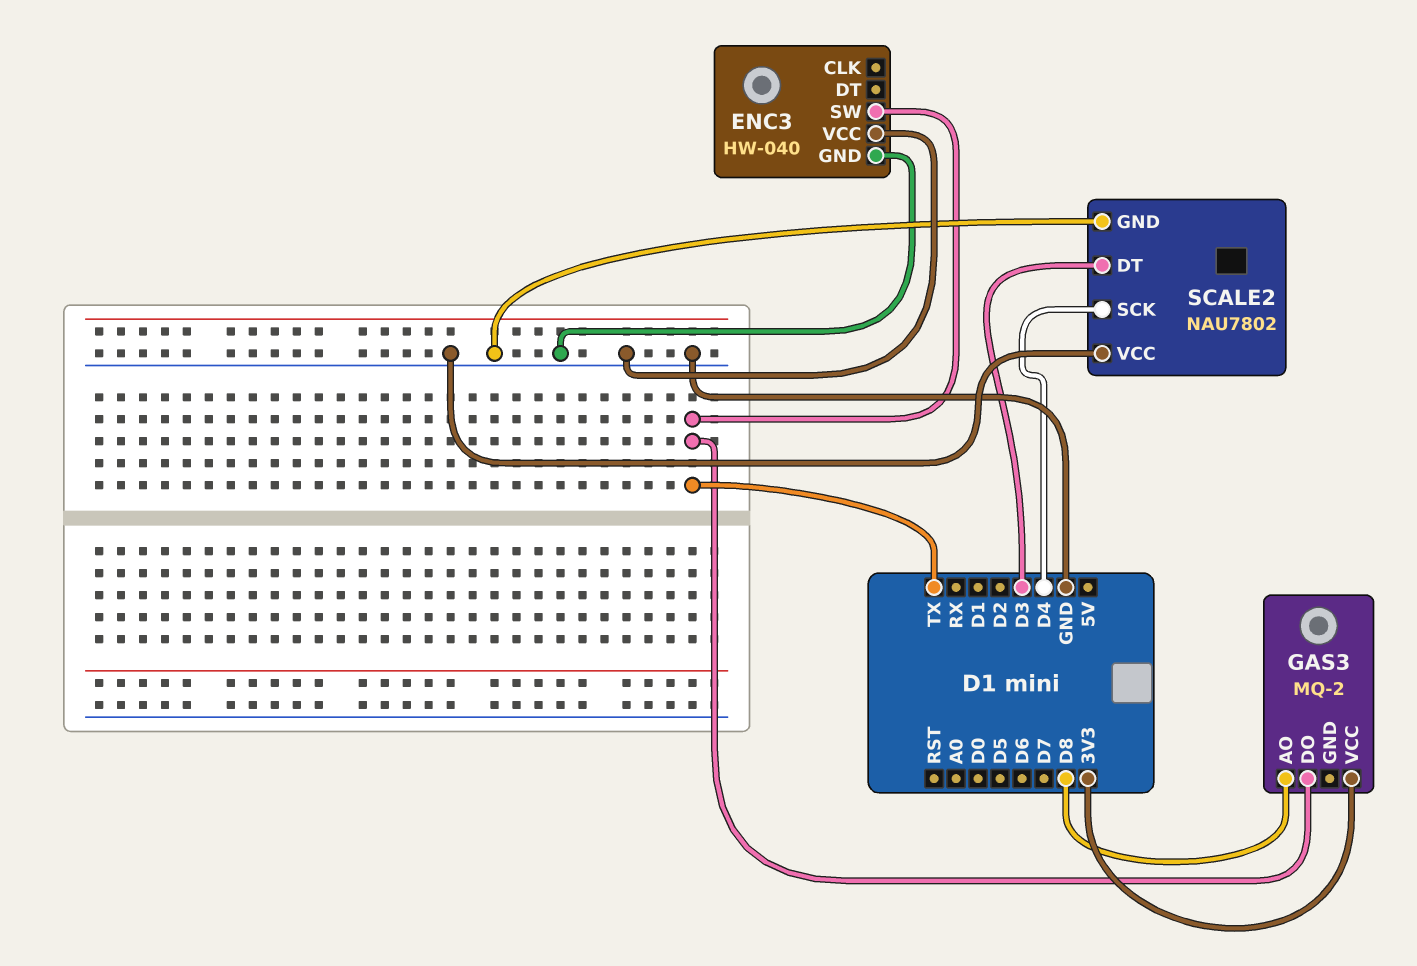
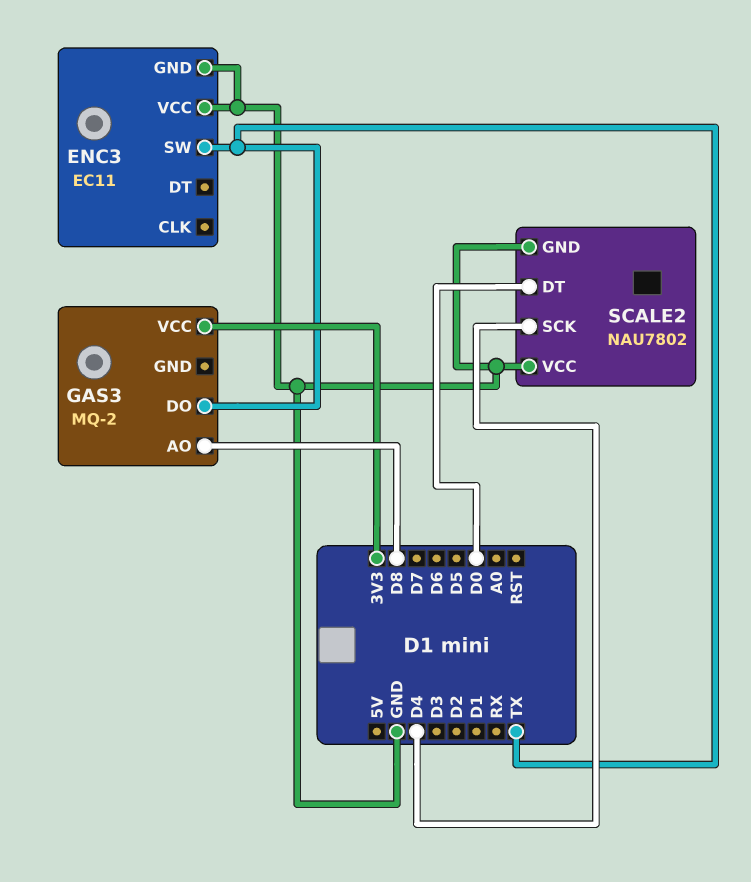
ENC3: HW-040 -> EC11
SCALE2 pin DT: D3 -> D0

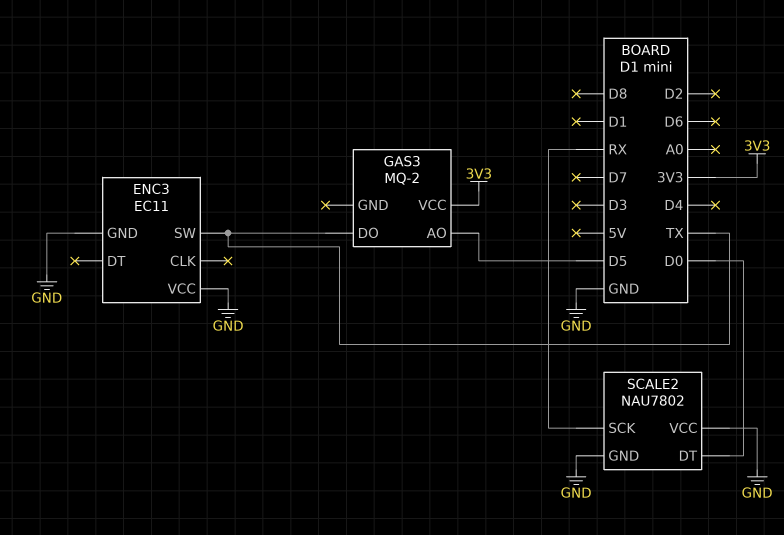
GAS3 pin AO: D8 -> D5
SCALE2 pin SCK: D4 -> RX

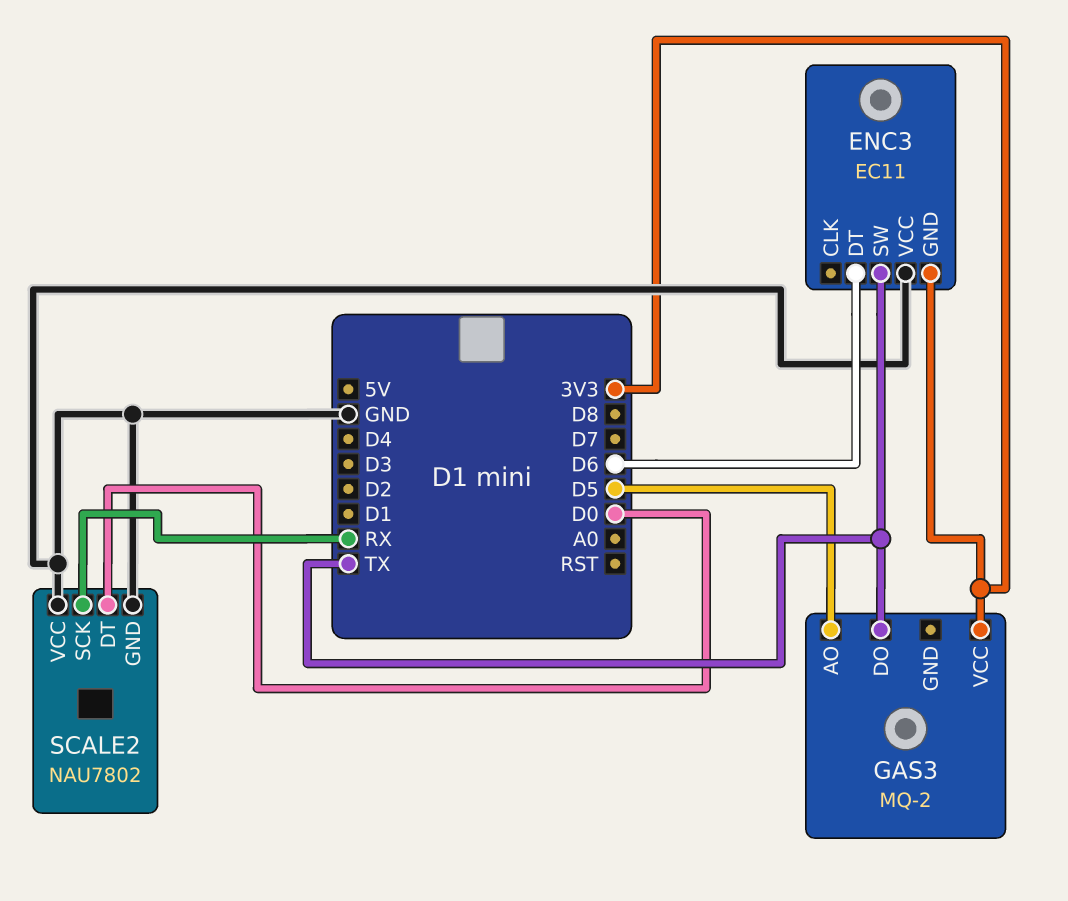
ENC3 pin DT: none -> D6
ENC3 pin GND: GND -> 3V3

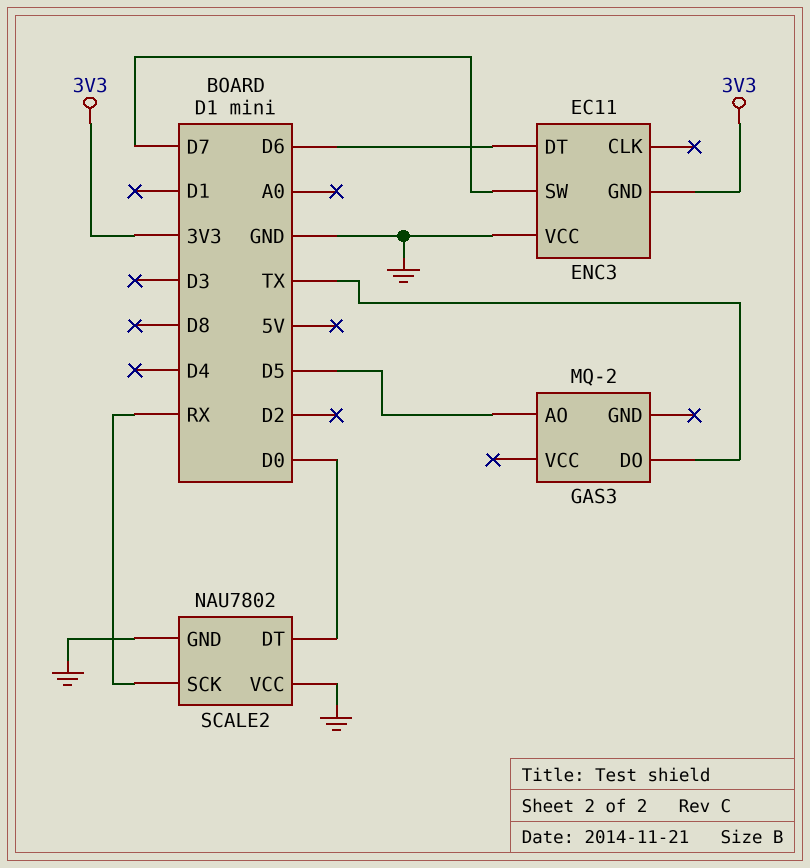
ENC3 pin SW: TX -> D7
GAS3 pin VCC: 3V3 -> none

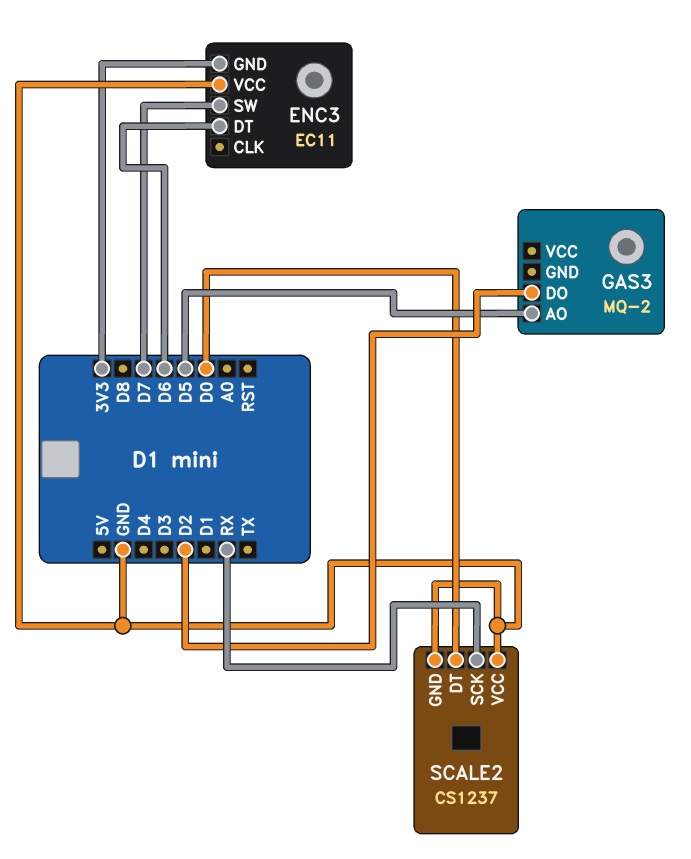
GAS3 pin DO: TX -> D2
SCALE2: NAU7802 -> CS1237

